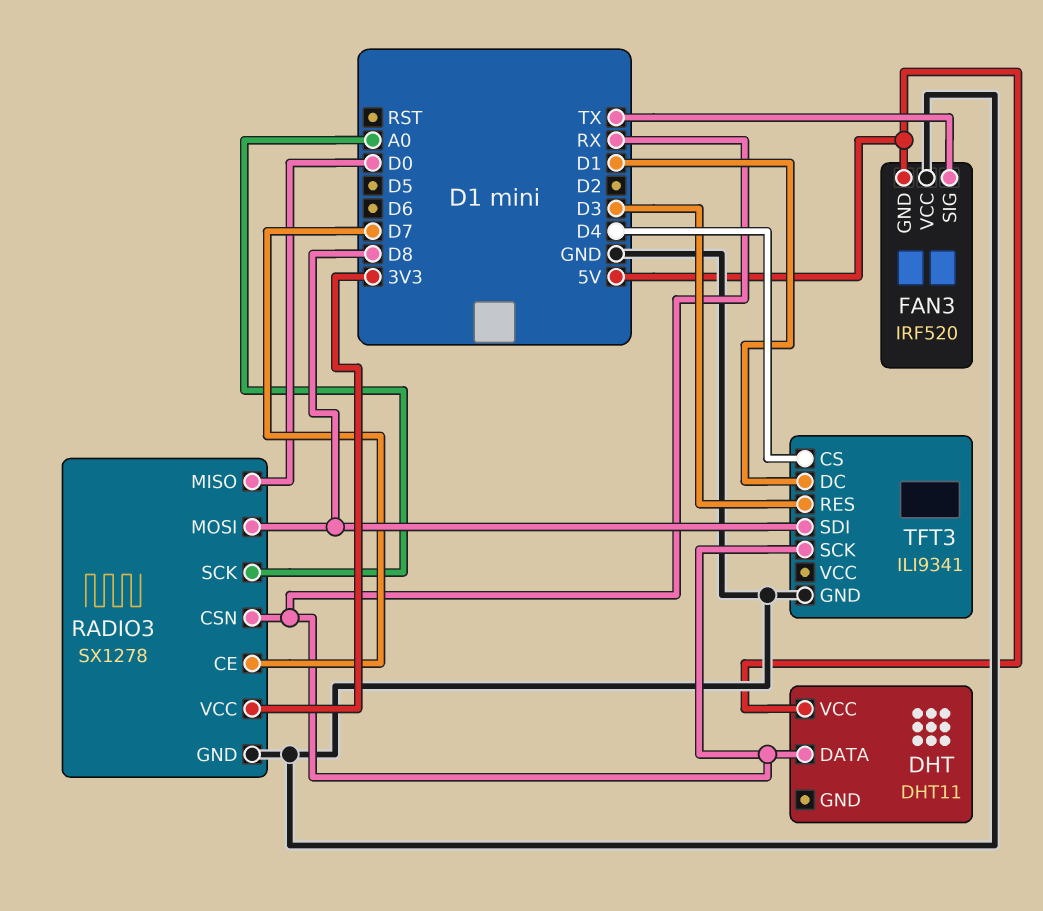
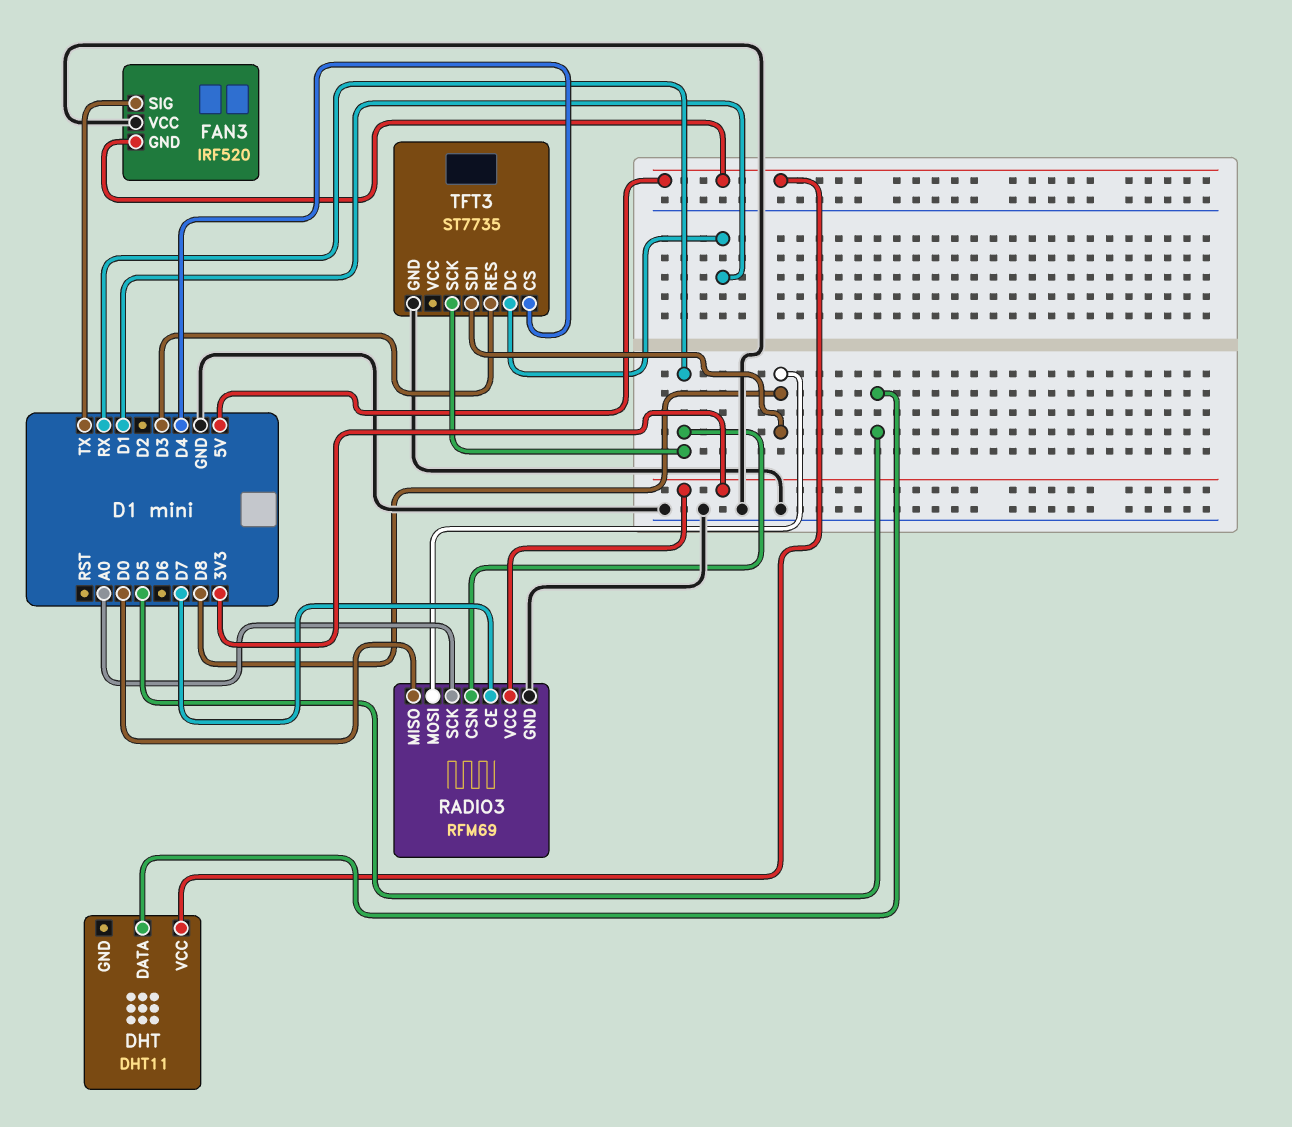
DHT pin DATA: RX -> D5
RADIO3: SX1278 -> RFM69
TFT3: ILI9341 -> ST7735

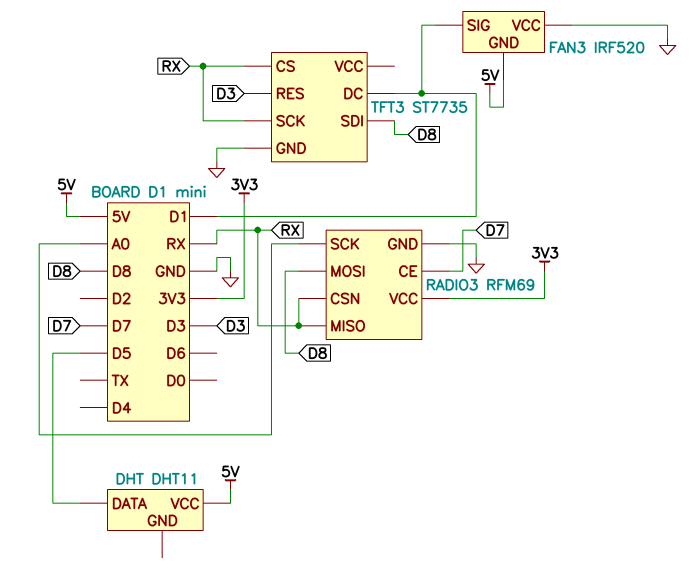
FAN3 pin SIG: TX -> D1
RADIO3 pin MISO: D0 -> RX
TFT3 pin CS: D4 -> RX

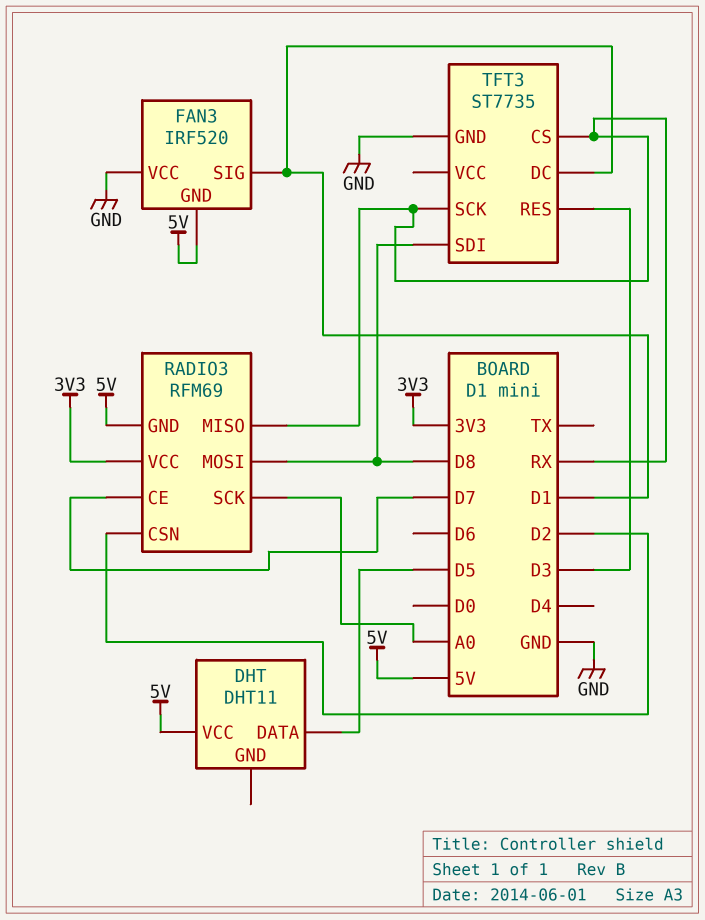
RADIO3 pin CSN: RX -> D2
RADIO3 pin GND: GND -> 5V

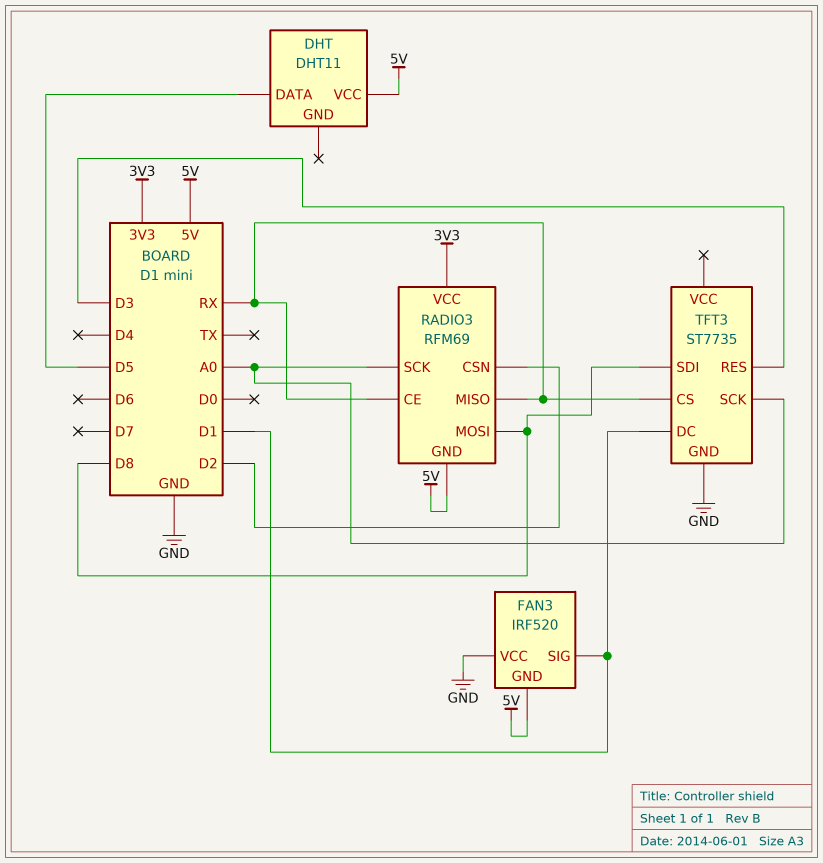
RADIO3 pin CE: D7 -> RX
TFT3 pin SCK: RX -> A0

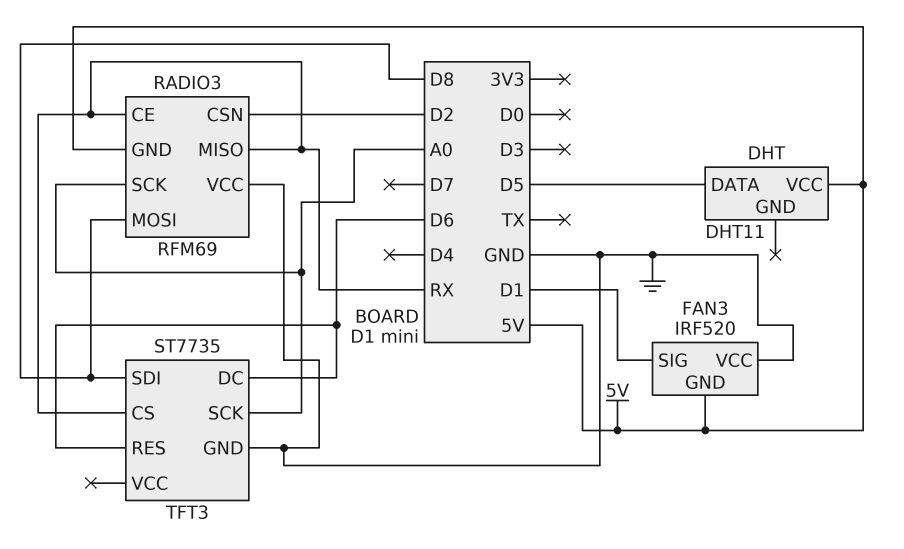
RADIO3 pin VCC: 3V3 -> GND
TFT3 pin DC: D1 -> D6
TFT3 pin RES: D3 -> D6

